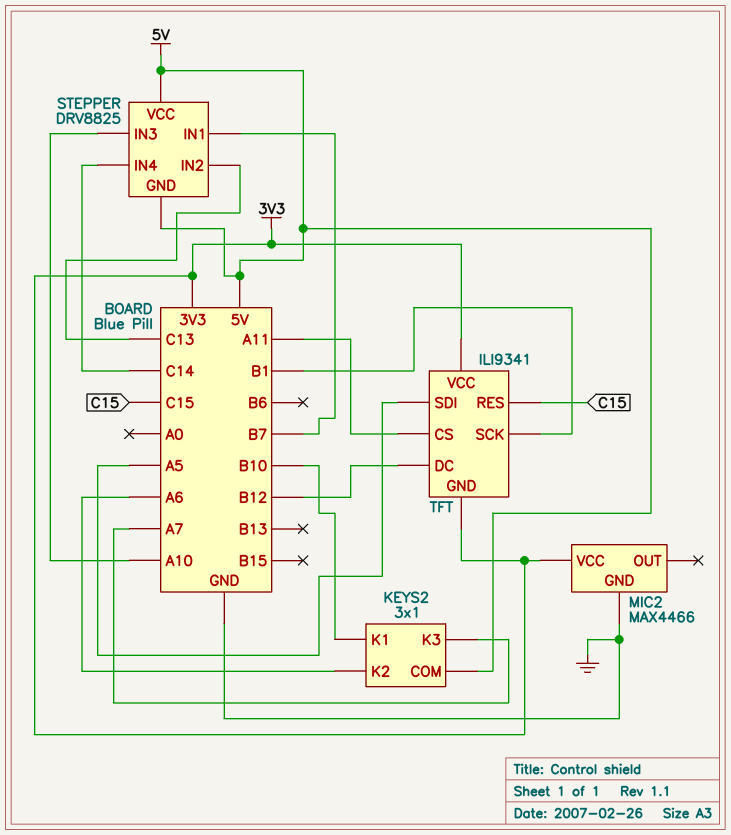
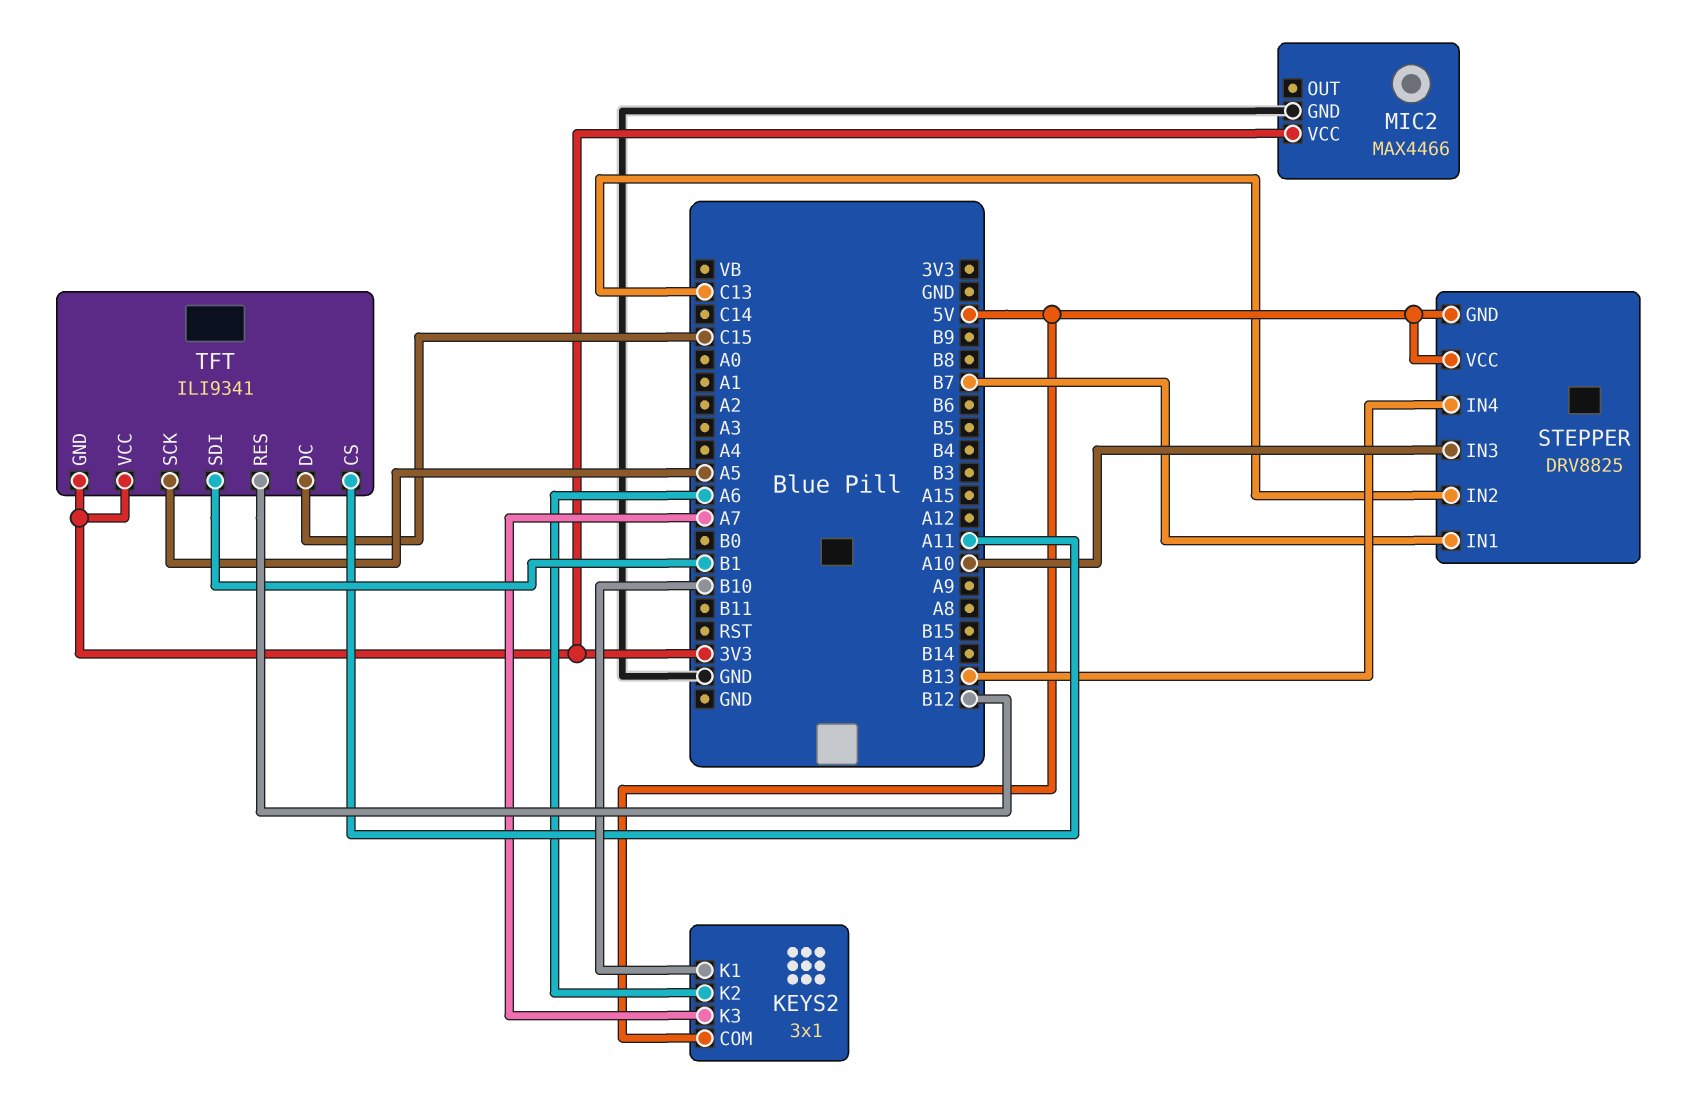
STEPPER pin IN4: C14 -> B13
TFT pin DC: B12 -> C15
TFT pin RES: C15 -> B12
TFT pin SCK: B1 -> A5
TFT pin SDI: A5 -> B1

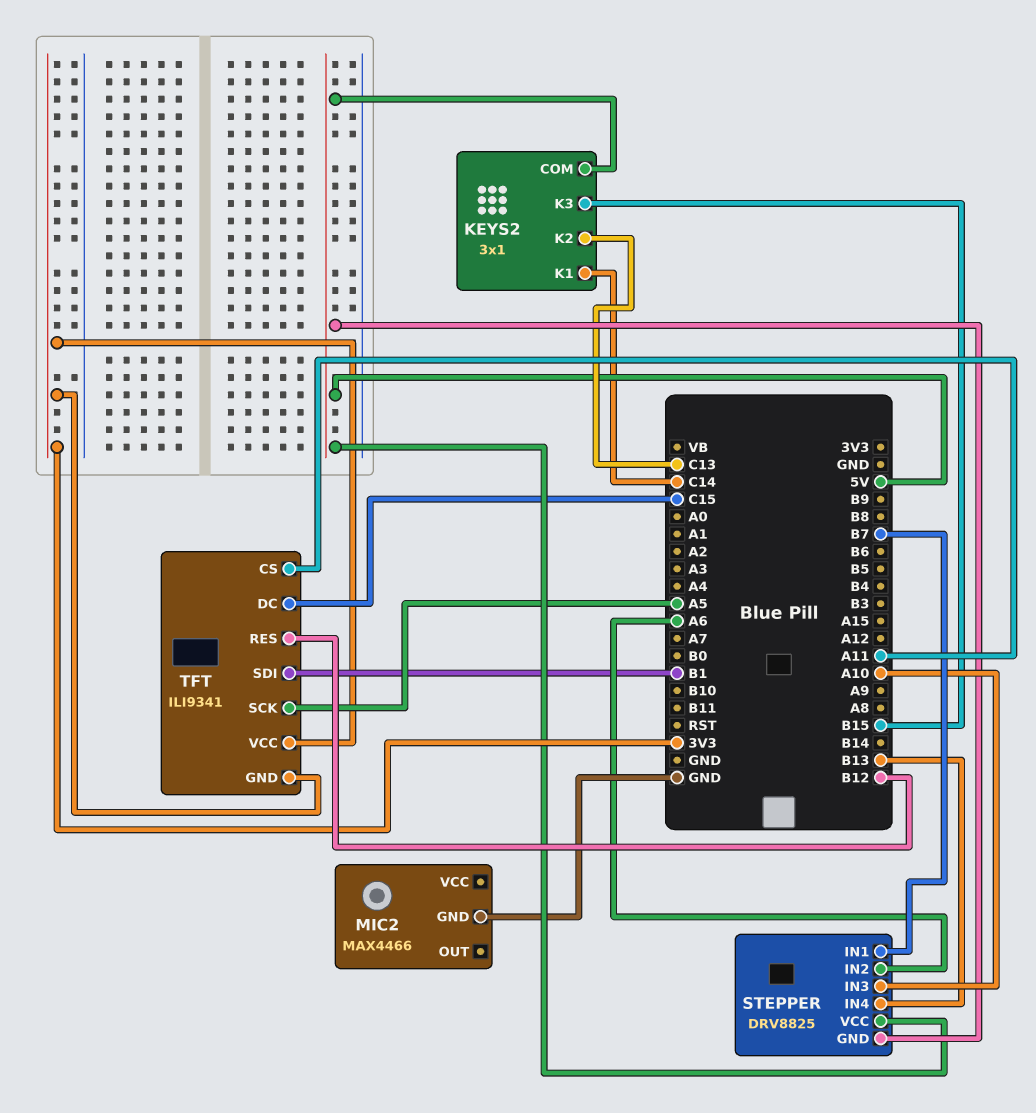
KEYS2 pin K1: B10 -> C14
KEYS2 pin K2: A6 -> C13
KEYS2 pin K3: A7 -> B15
MIC2 pin VCC: 3V3 -> none
STEPPER pin IN2: C13 -> A6

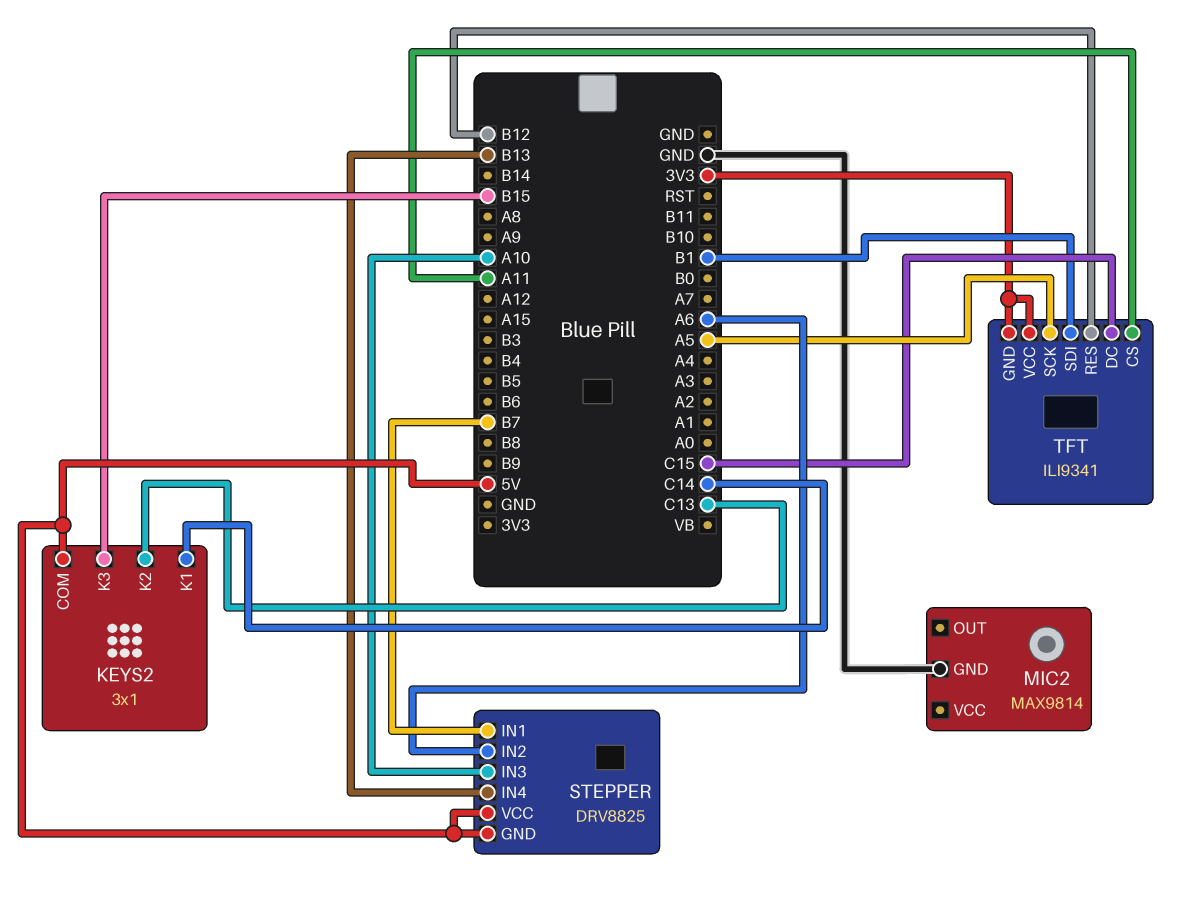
MIC2: MAX4466 -> MAX9814

